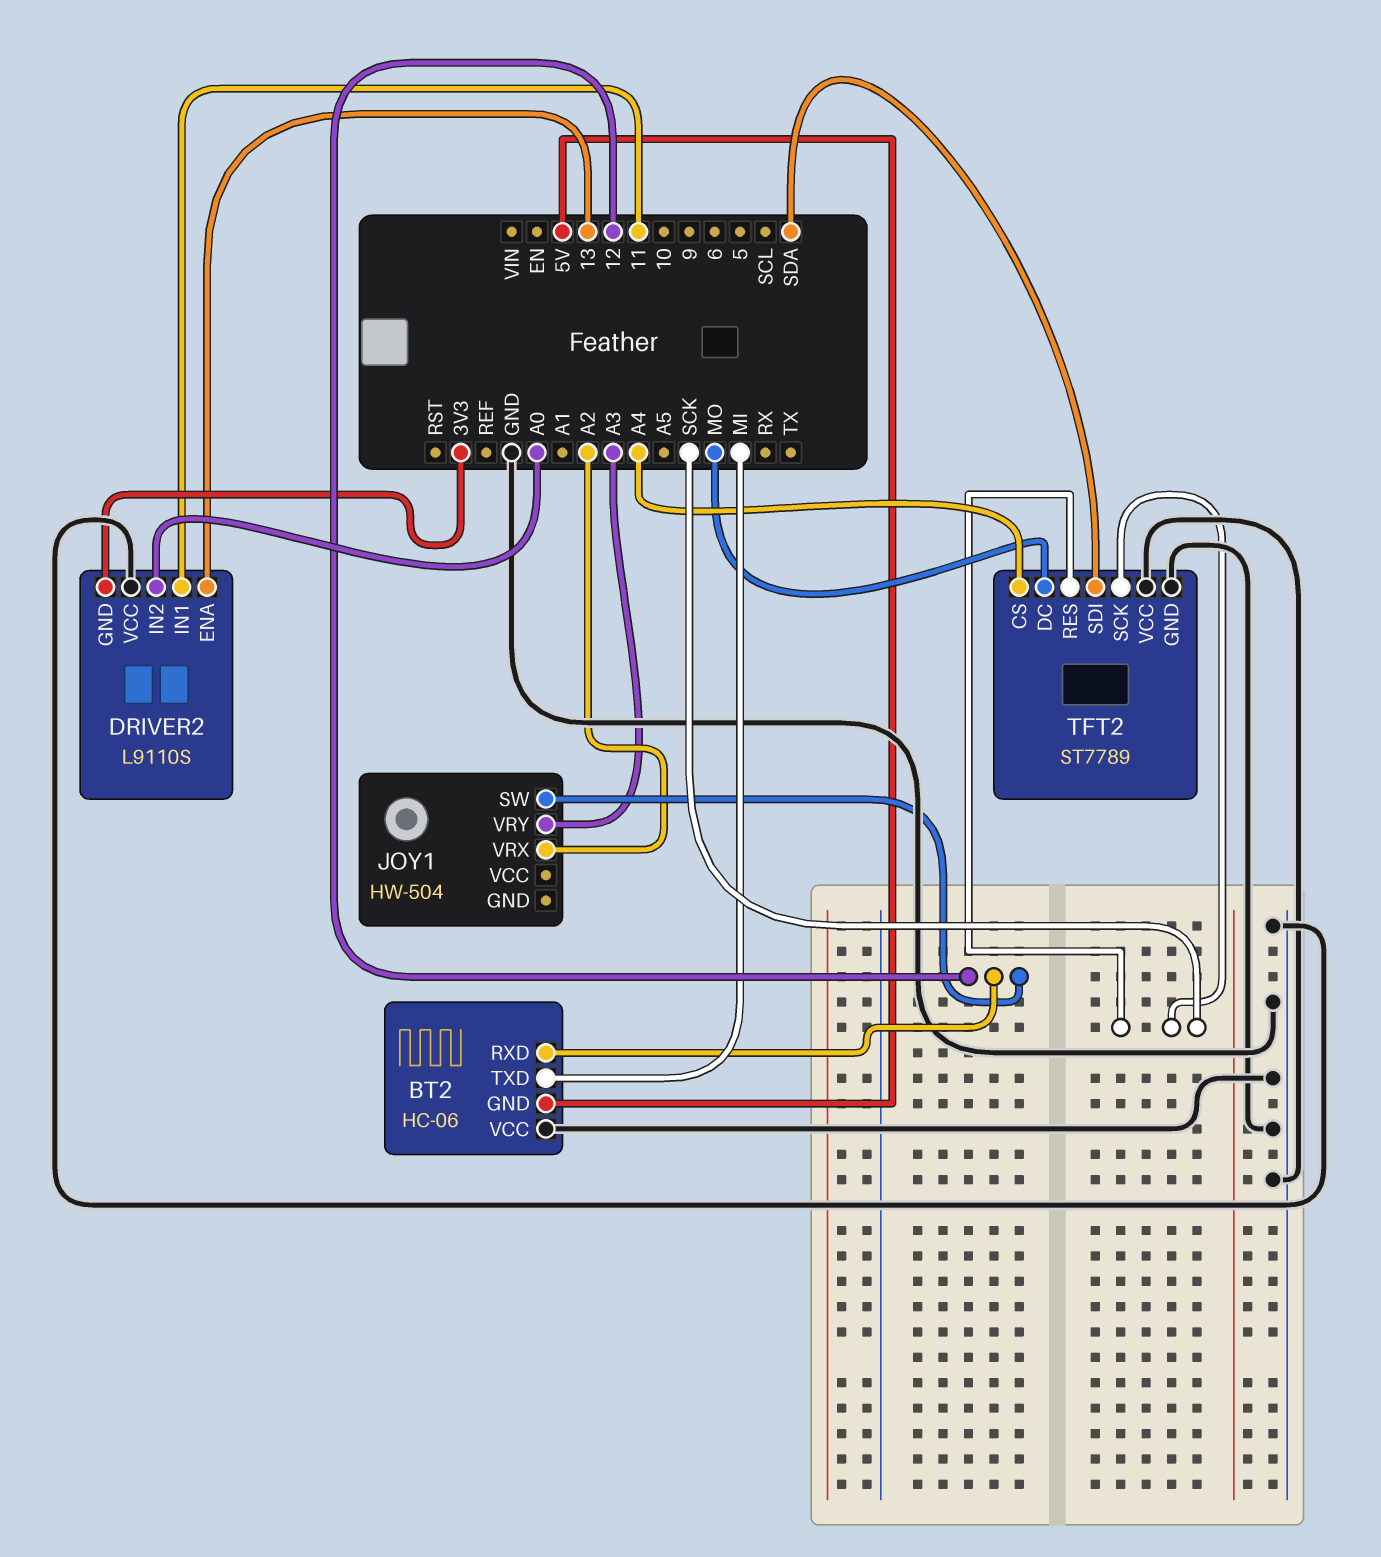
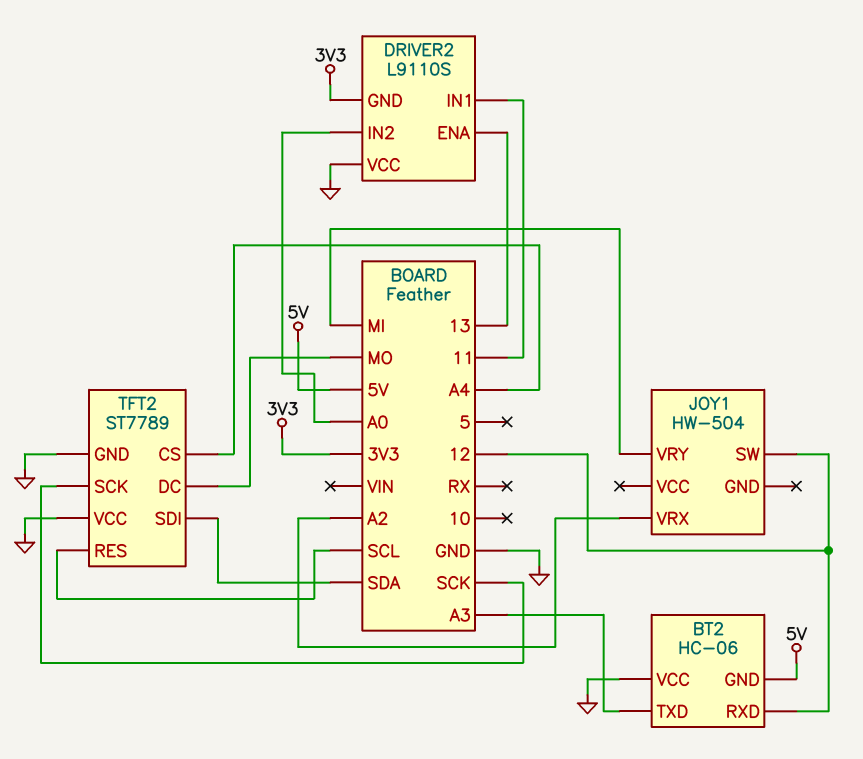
BT2 pin TXD: MI -> A3
JOY1 pin VRY: A3 -> MI
TFT2 pin RES: SCK -> SCL

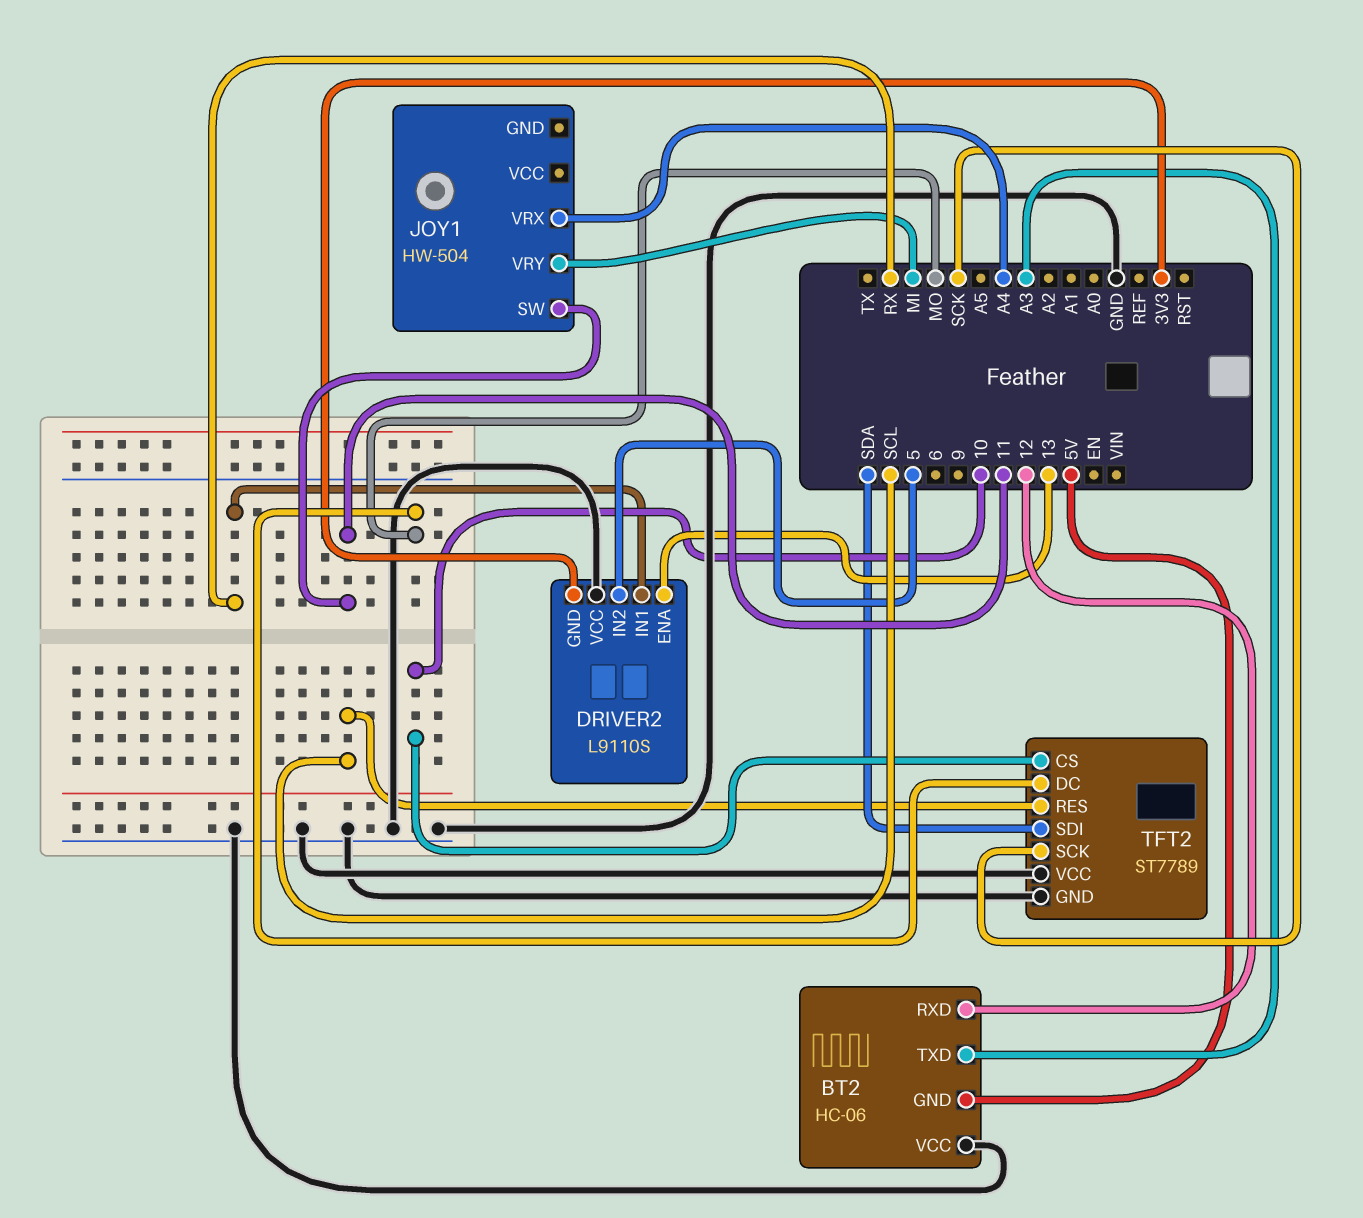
DRIVER2 pin IN1: 11 -> RX
DRIVER2 pin IN2: A0 -> 5
JOY1 pin SW: 12 -> 11
JOY1 pin VRX: A2 -> A4
TFT2 pin CS: A4 -> 10

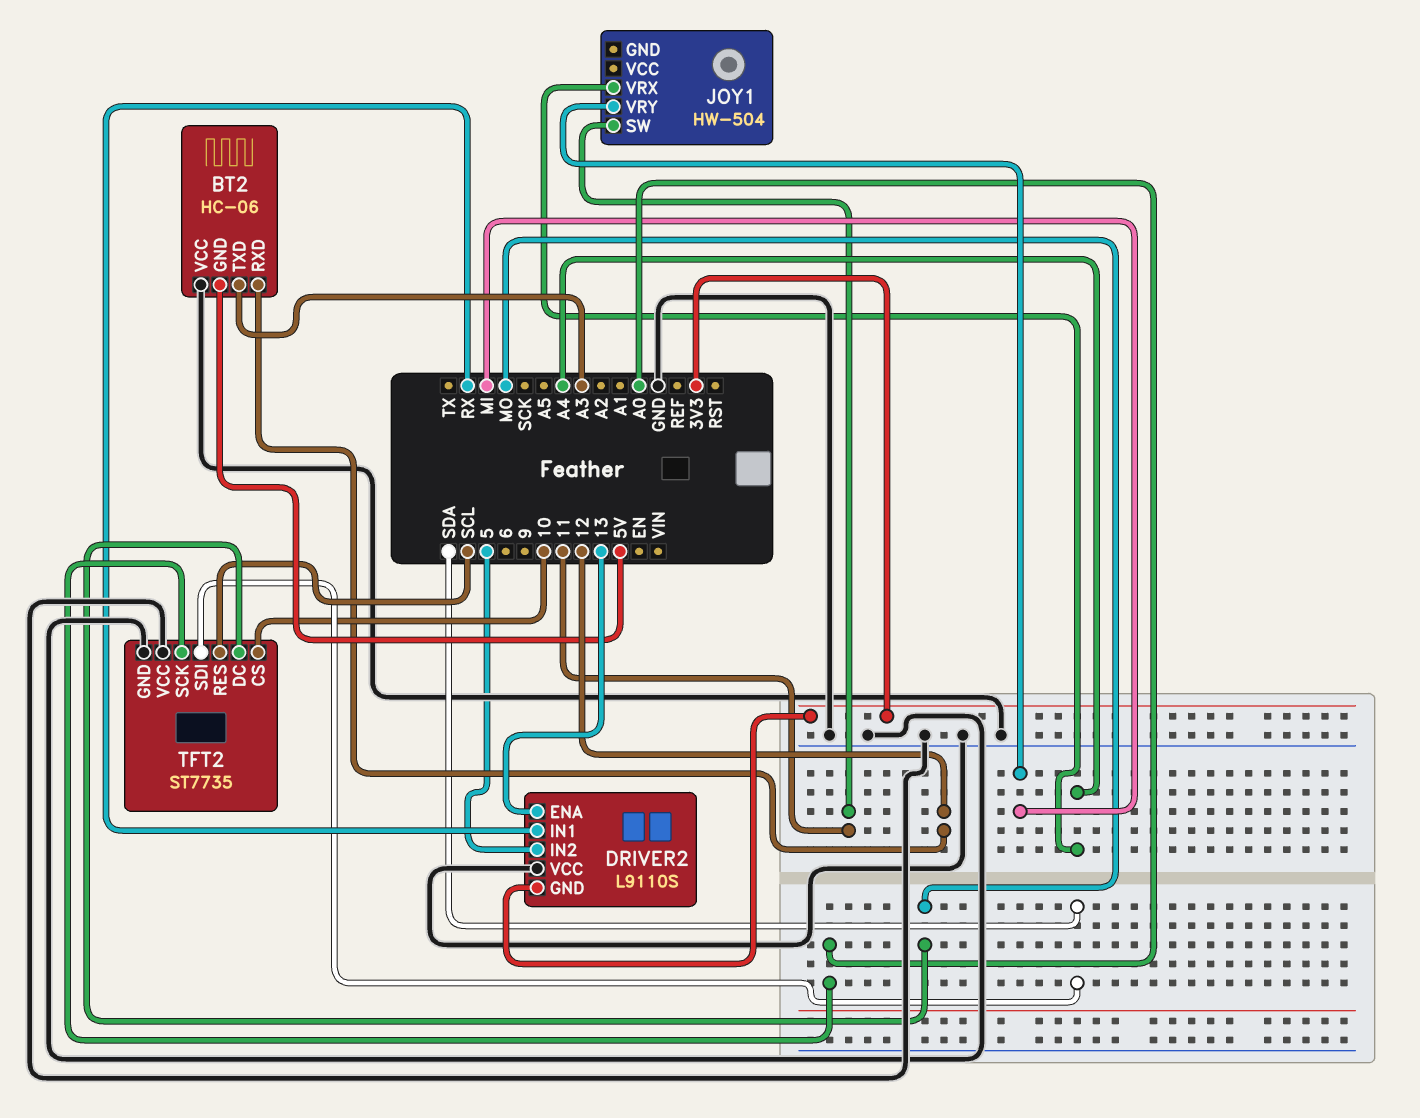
TFT2: ST7789 -> ST7735
TFT2 pin SCK: SCK -> A0

